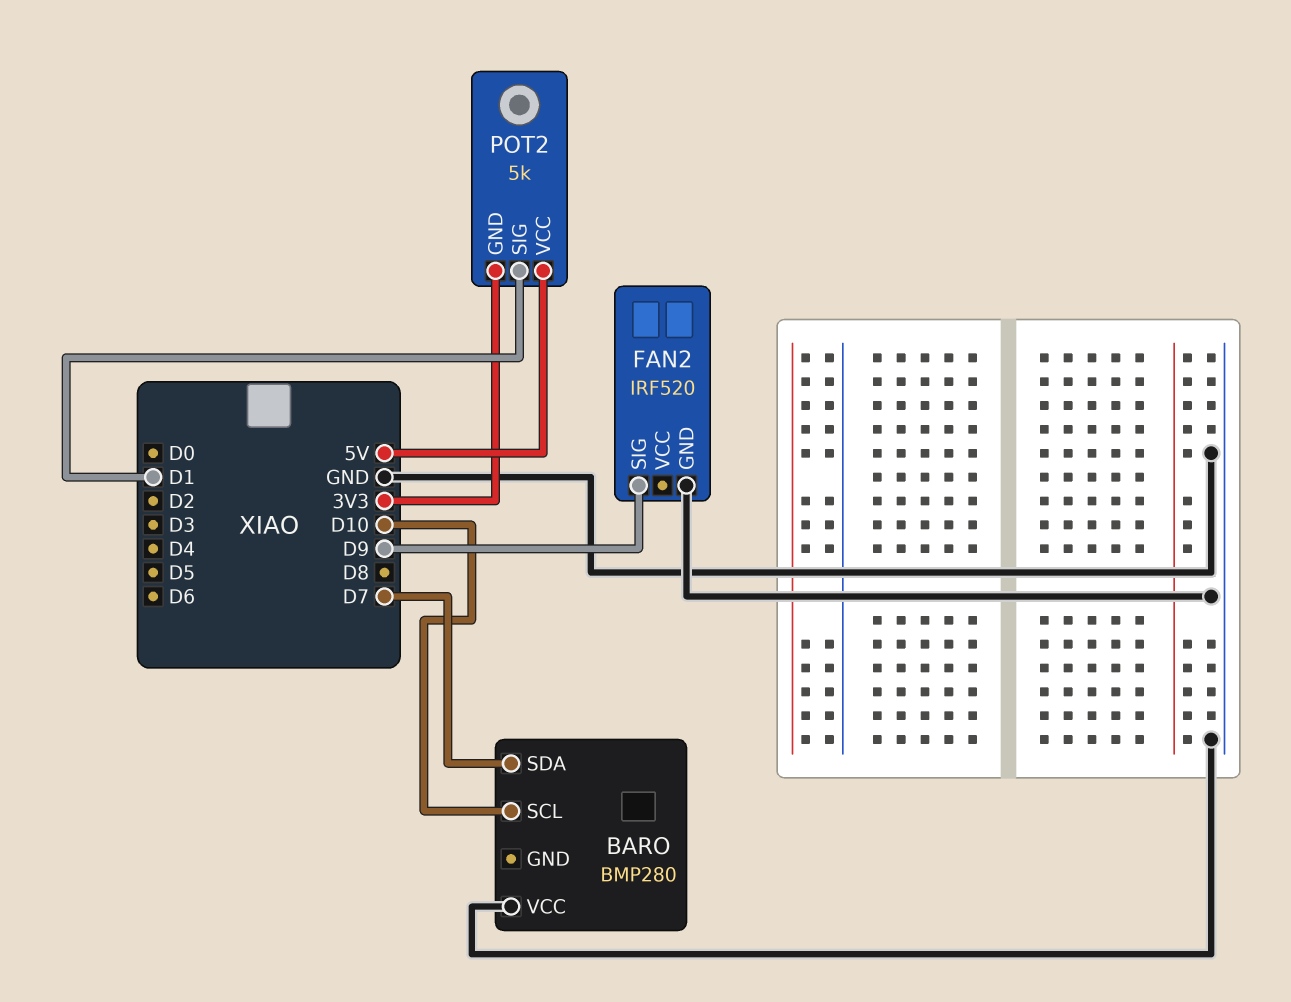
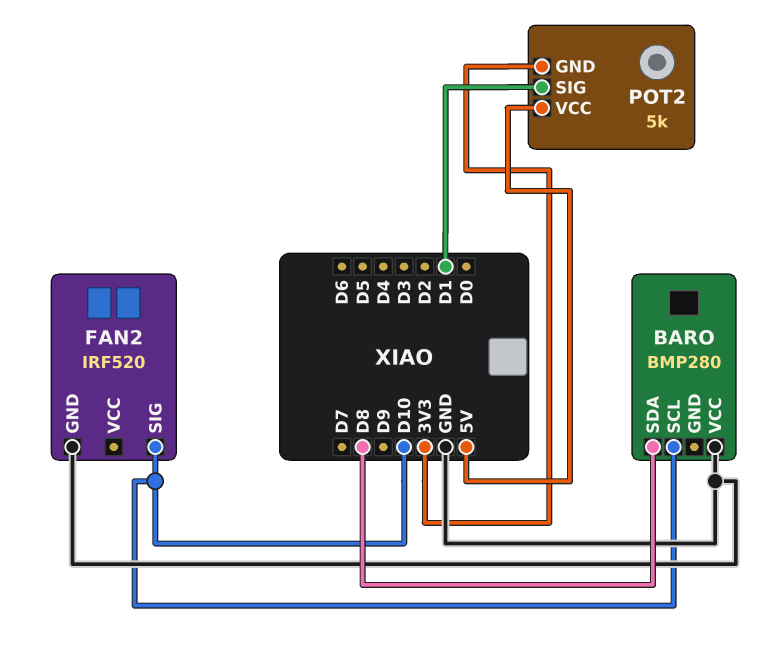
BARO pin SDA: D7 -> D8
FAN2 pin SIG: D9 -> D10

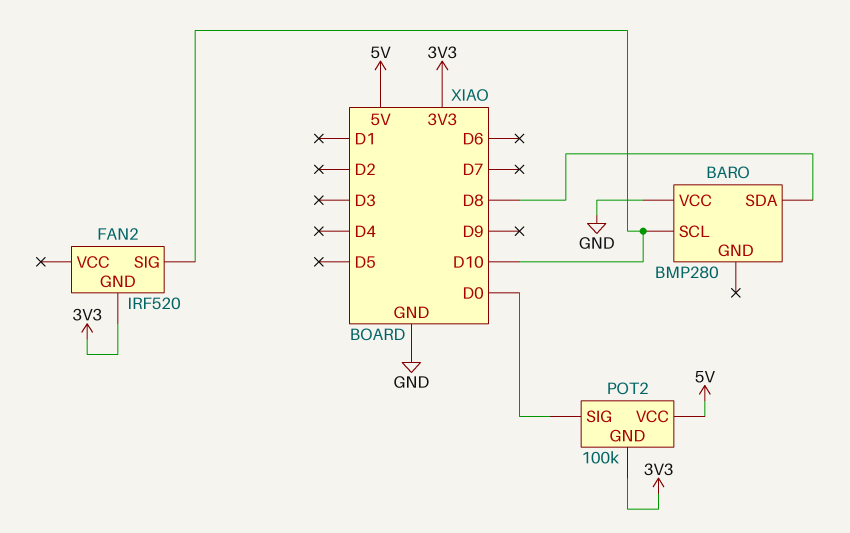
FAN2 pin GND: GND -> 3V3
POT2: 5k -> 100k
POT2 pin SIG: D1 -> D0

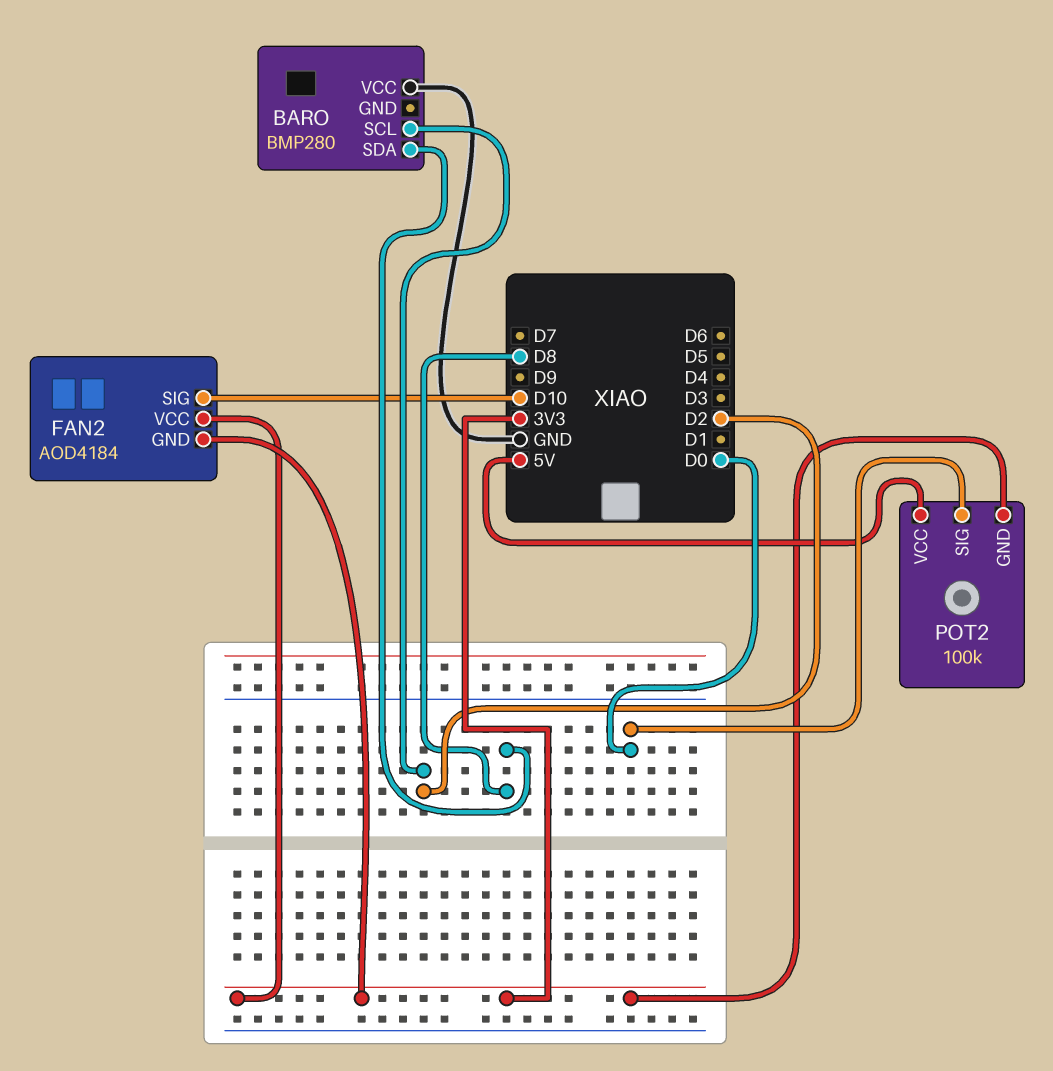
BARO pin SCL: D10 -> D2
FAN2: IRF520 -> AOD4184
FAN2 pin VCC: none -> 3V3

